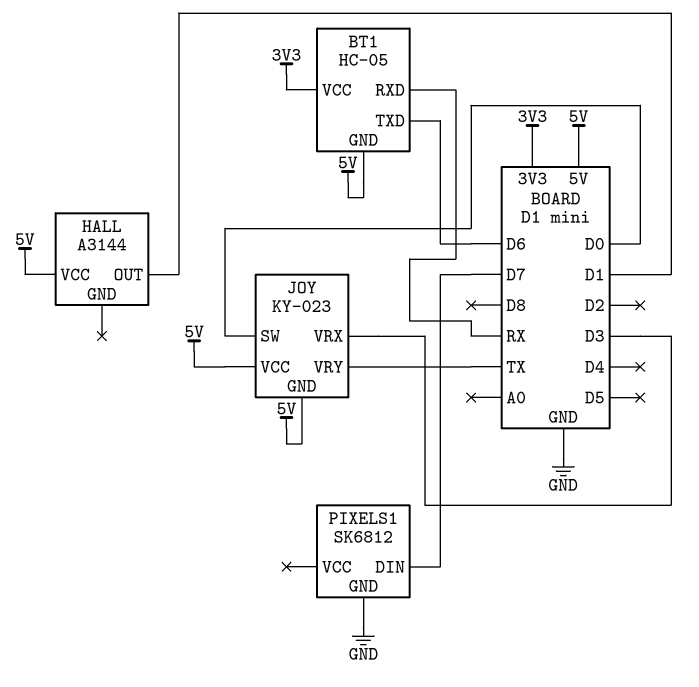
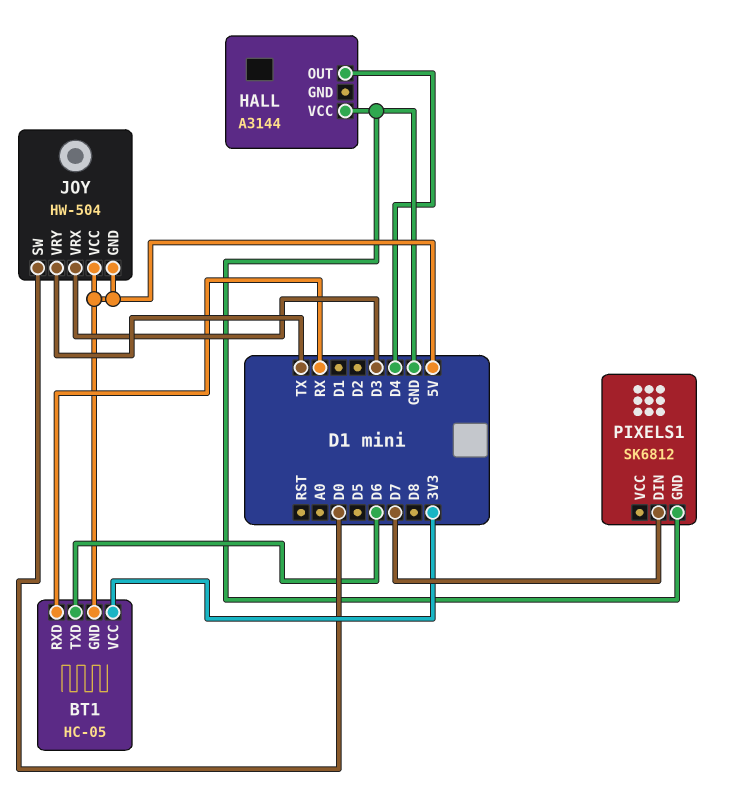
HALL pin OUT: D1 -> D4
HALL pin VCC: 5V -> GND
JOY: KY-023 -> HW-504

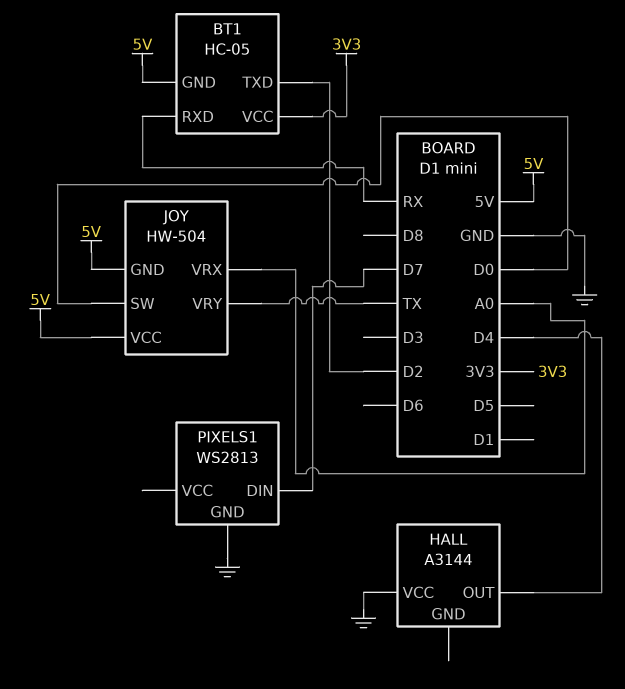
BT1 pin TXD: D6 -> D2
JOY pin VRX: D3 -> A0
PIXELS1: SK6812 -> WS2813

